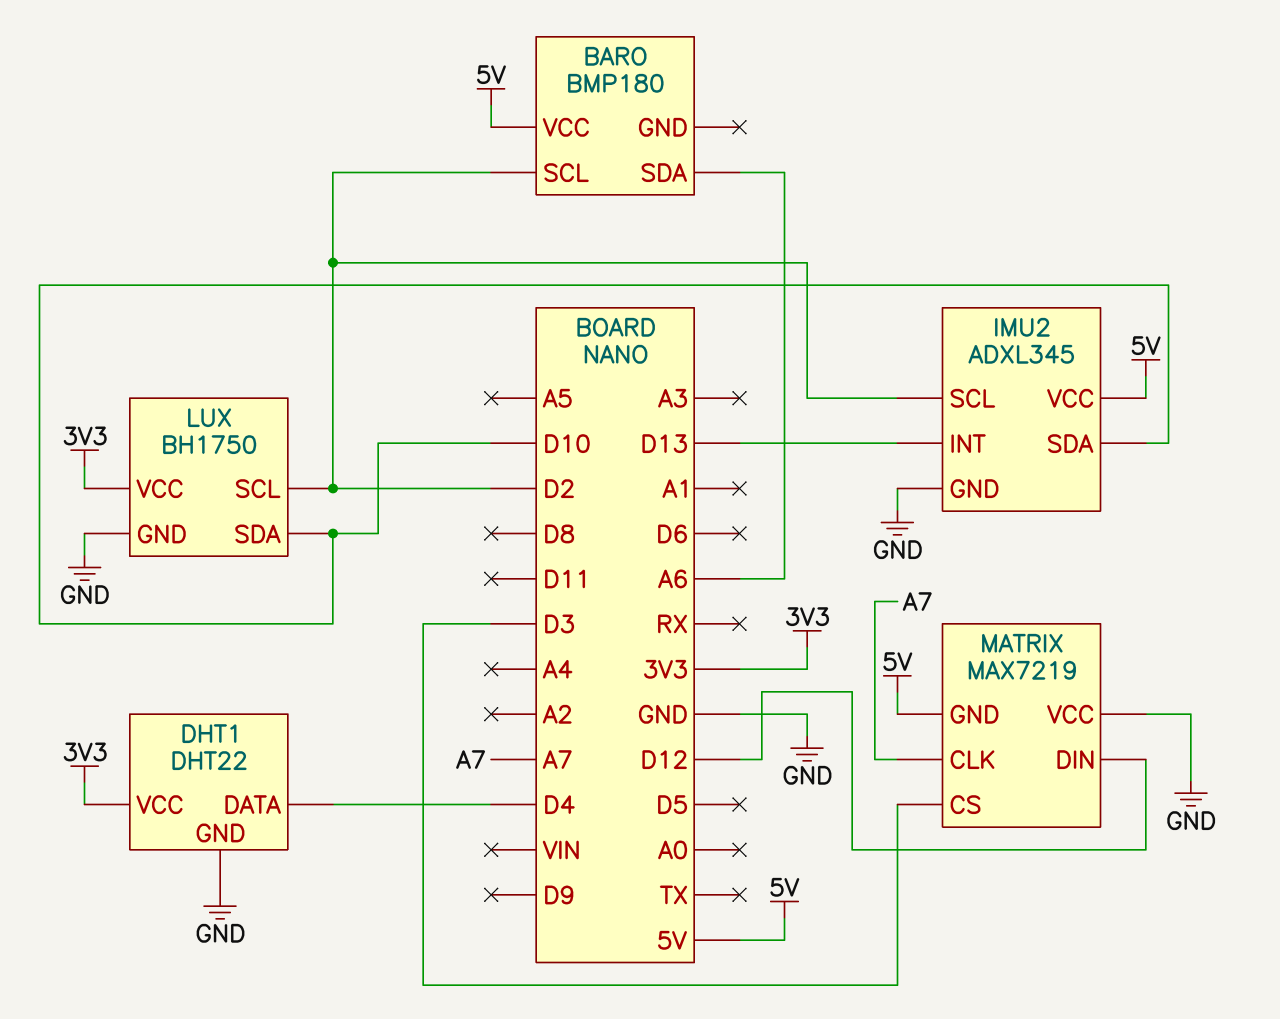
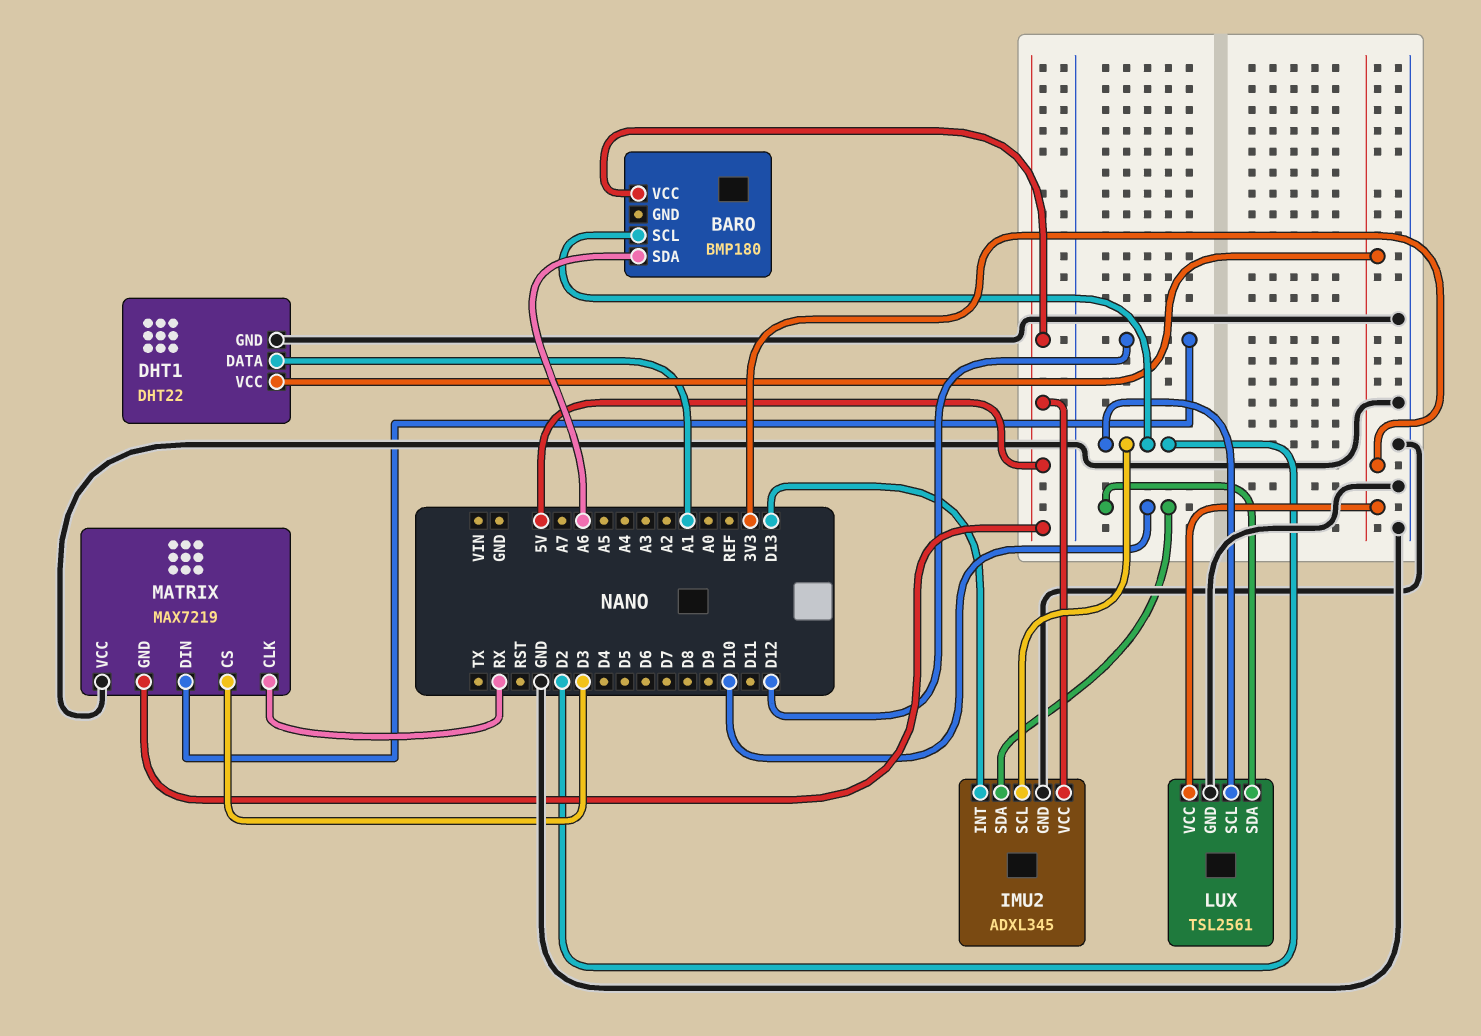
DHT1 pin DATA: D4 -> A1
LUX: BH1750 -> TSL2561
MATRIX pin CLK: A7 -> RX

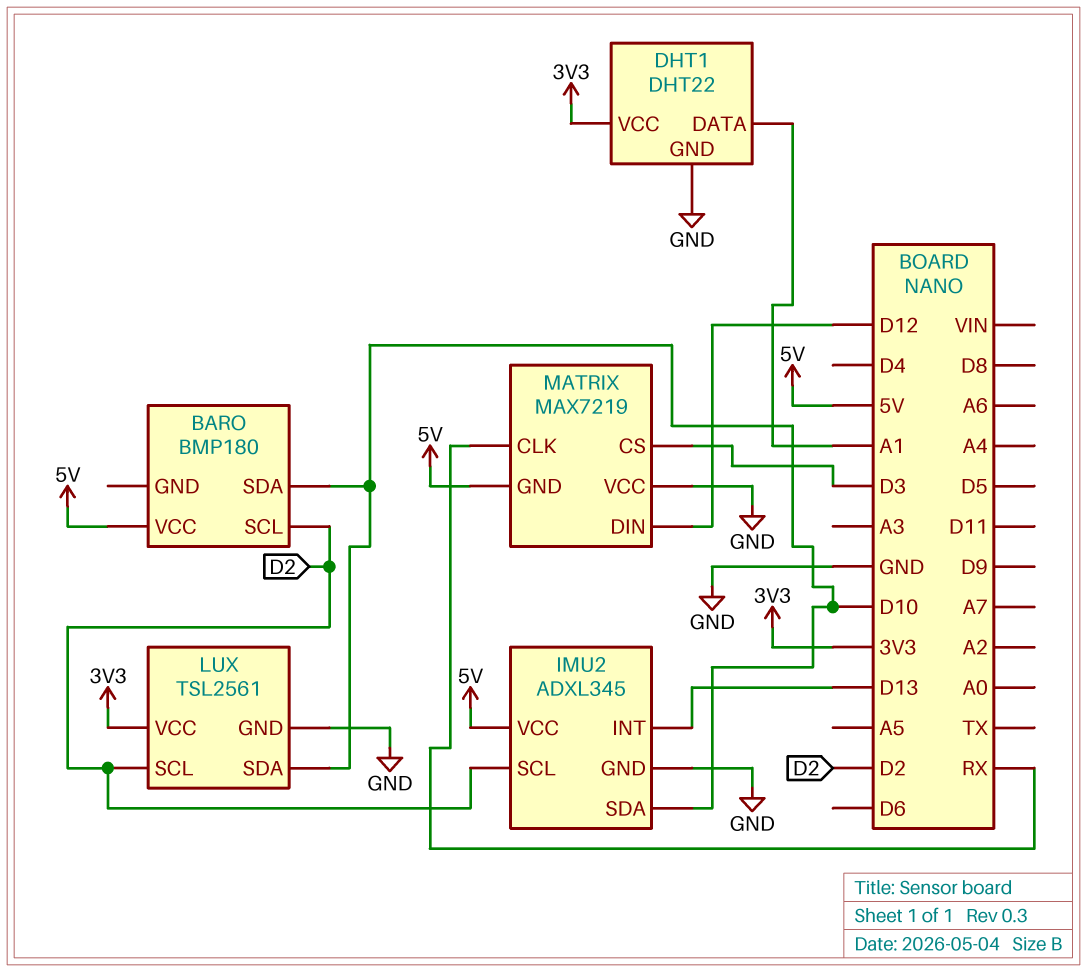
BARO pin SDA: A6 -> D10

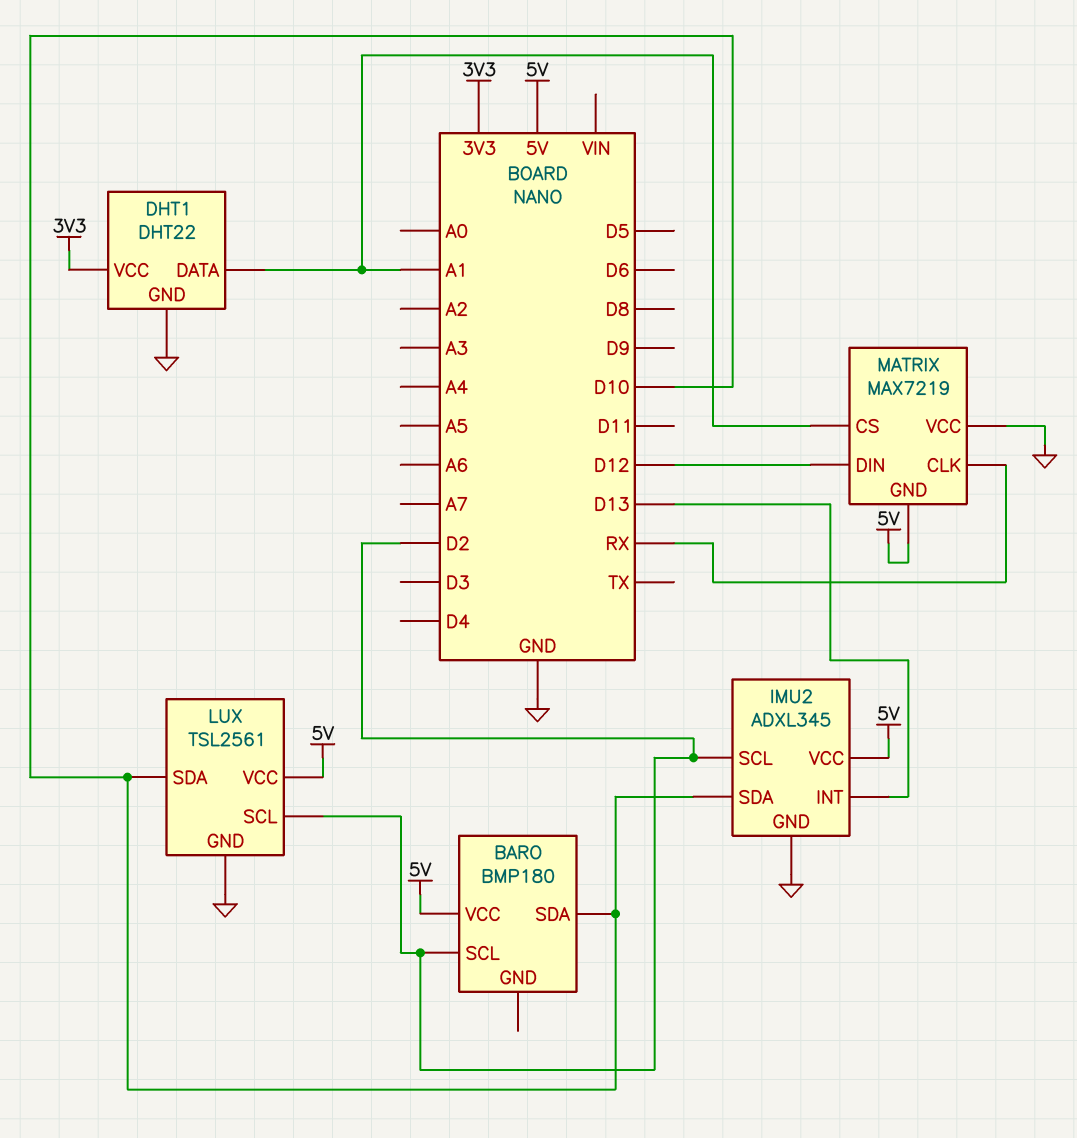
LUX pin VCC: 3V3 -> 5V
MATRIX pin CS: D3 -> A1

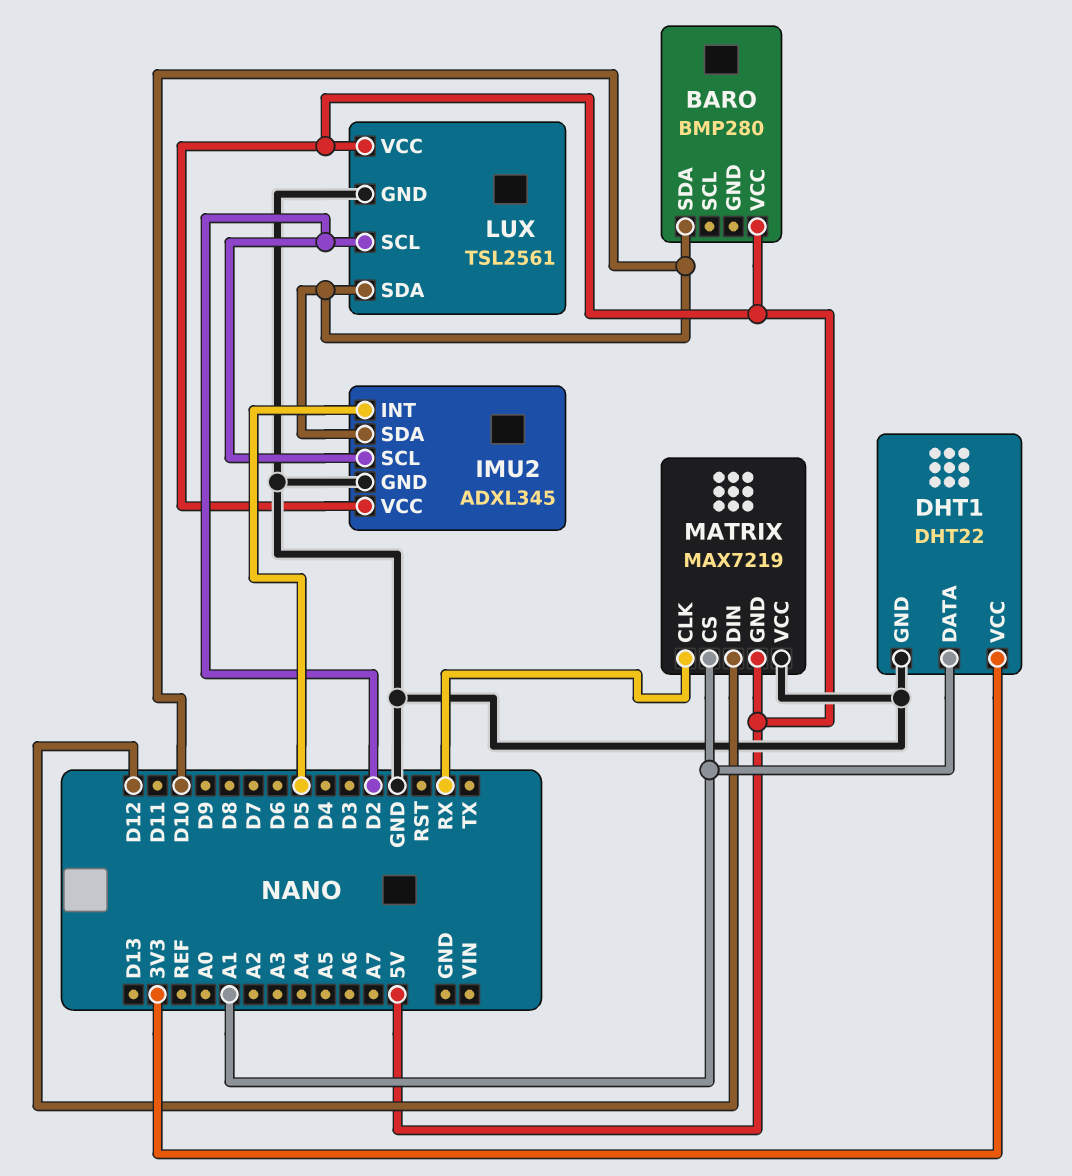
BARO: BMP180 -> BMP280
BARO pin SCL: D2 -> none
IMU2 pin INT: D13 -> D5

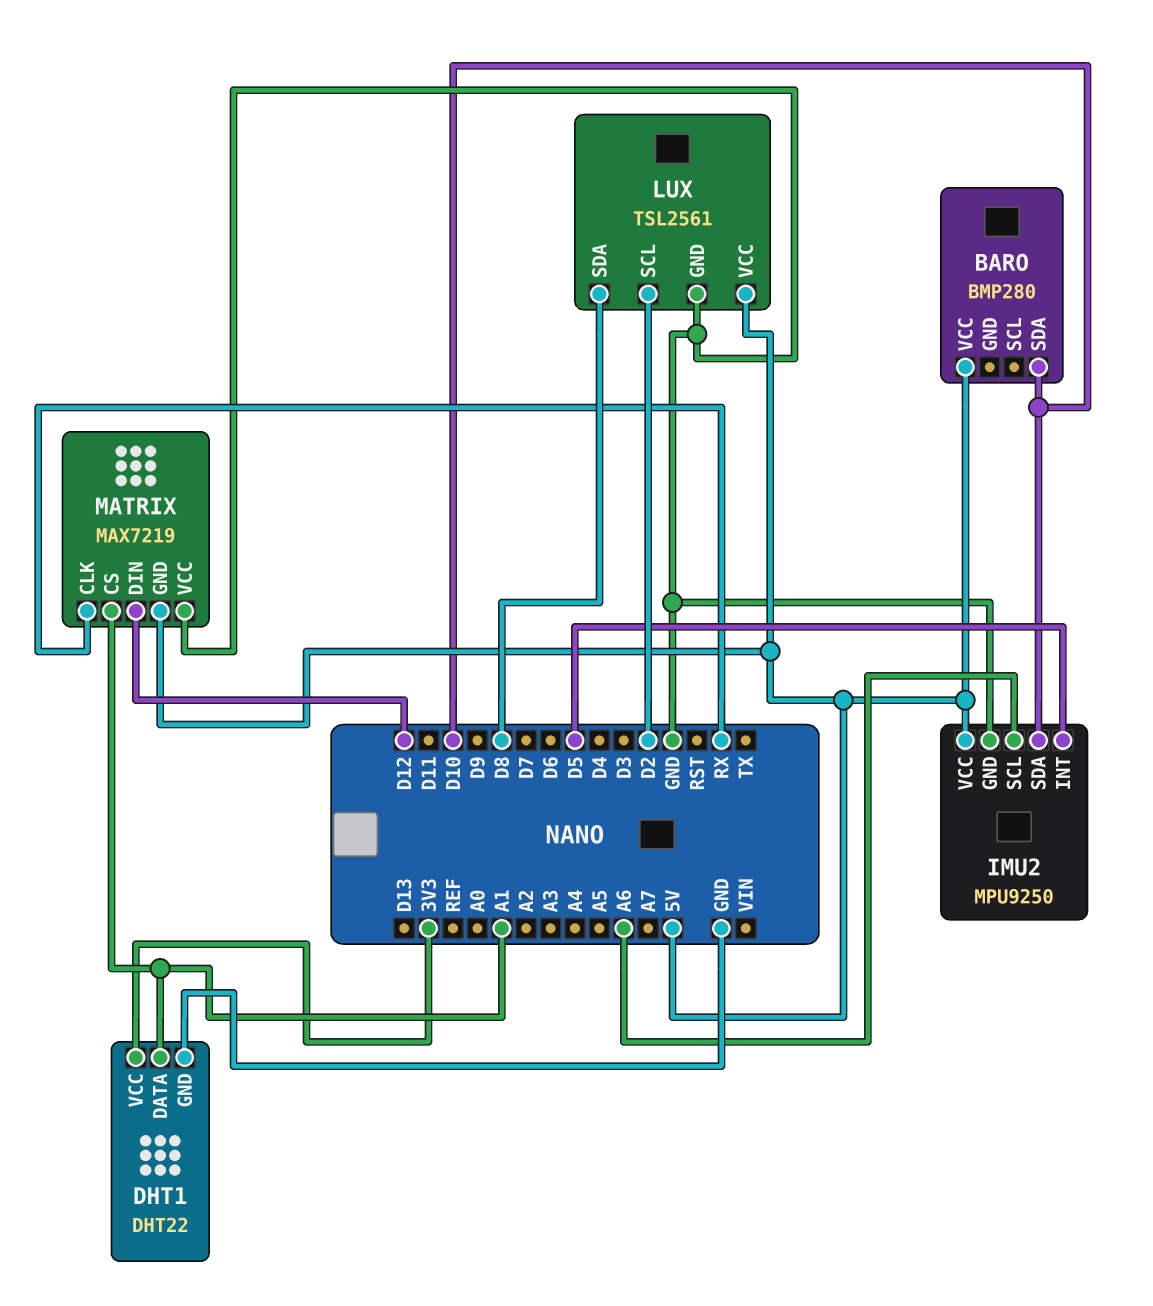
IMU2: ADXL345 -> MPU9250
IMU2 pin SCL: D2 -> A6
LUX pin SDA: D10 -> D8

